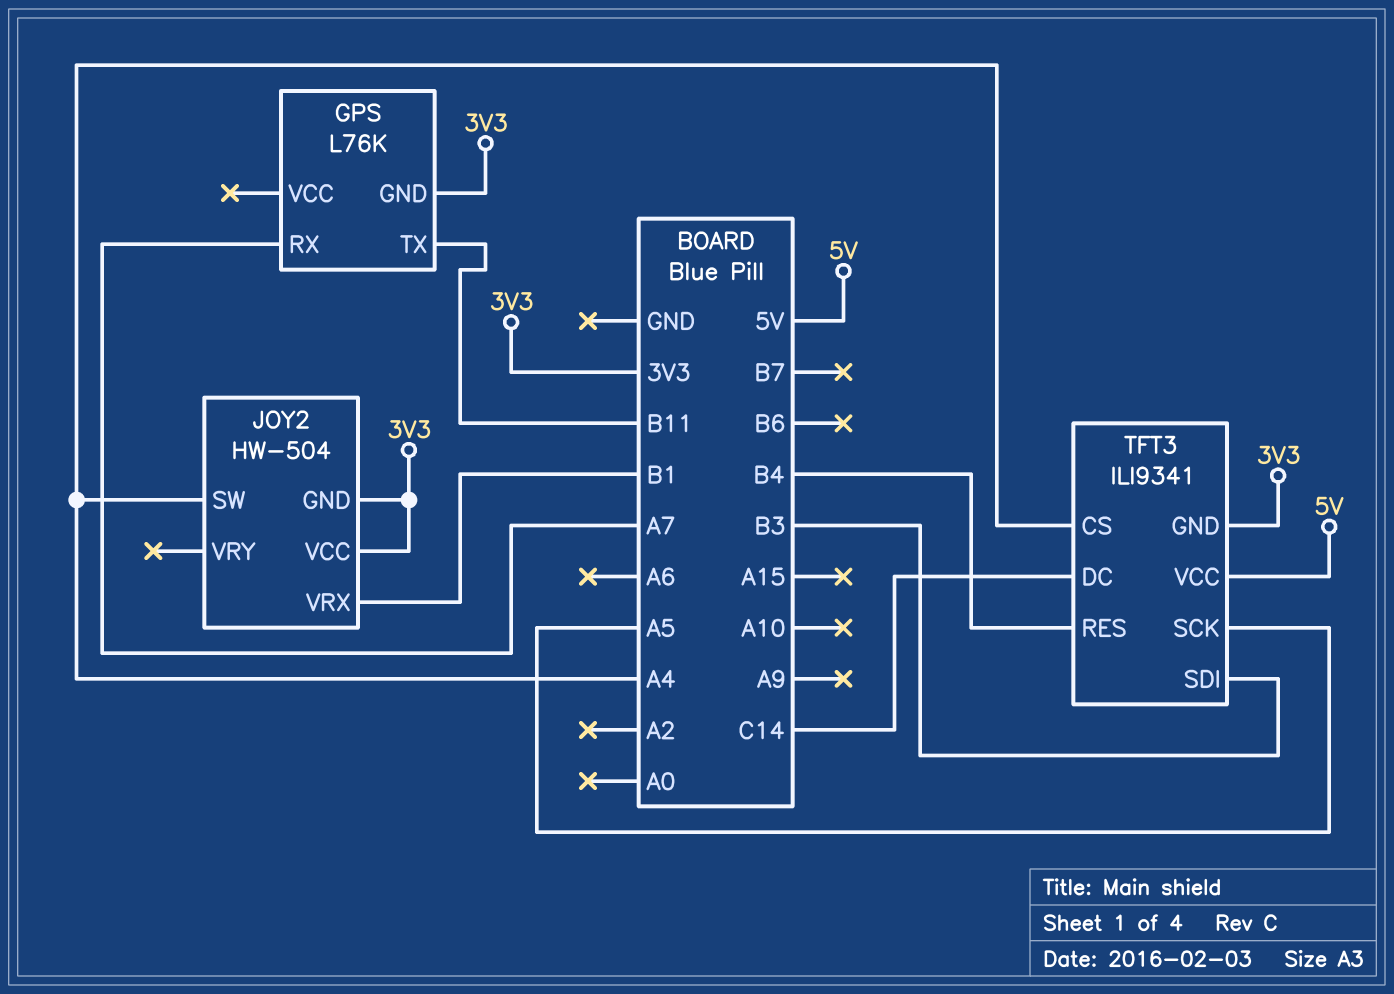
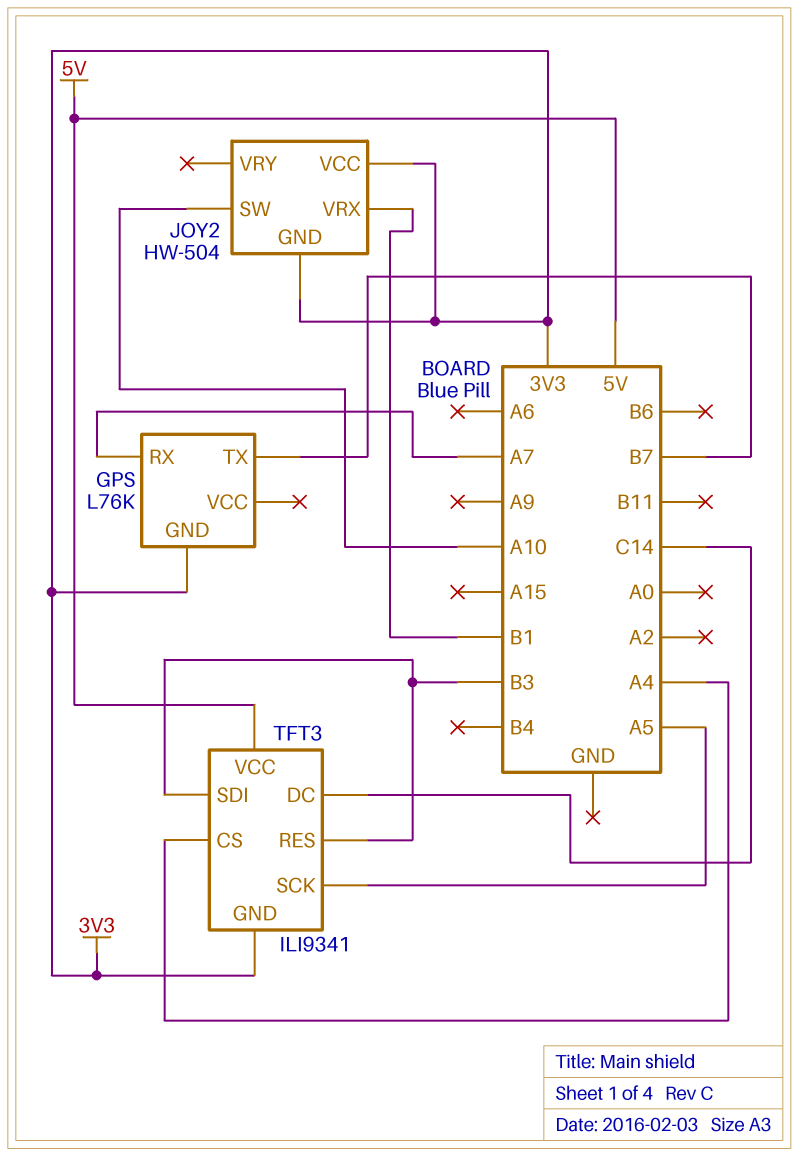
GPS pin TX: B11 -> B7
JOY2 pin SW: A4 -> A10
TFT3 pin RES: B4 -> B3

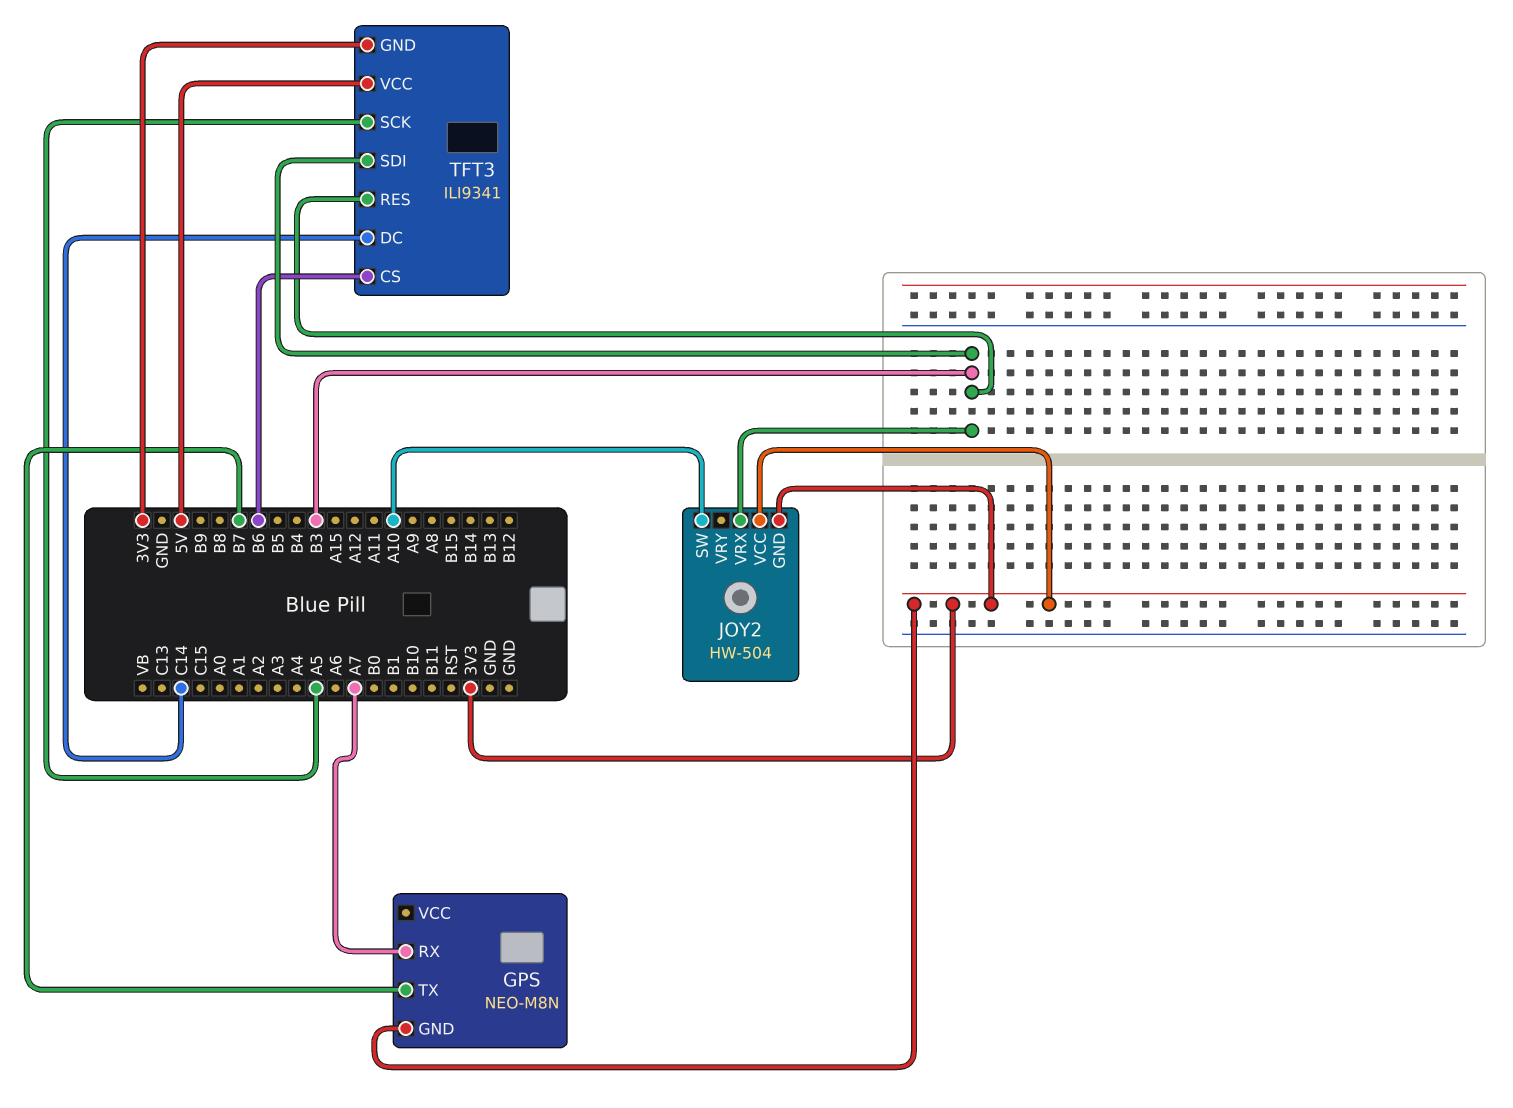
GPS: L76K -> NEO-M8N
JOY2 pin VRX: B1 -> B3
TFT3 pin CS: A4 -> B6

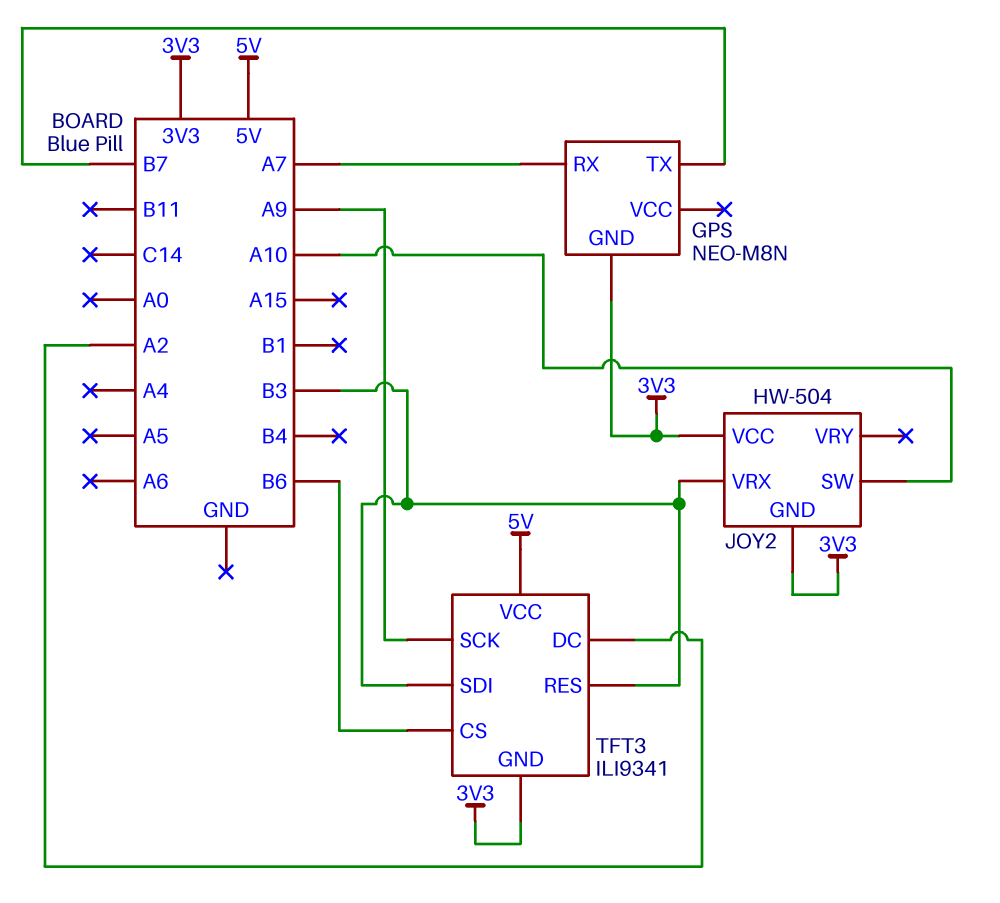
TFT3 pin DC: C14 -> A2
TFT3 pin SCK: A5 -> A9

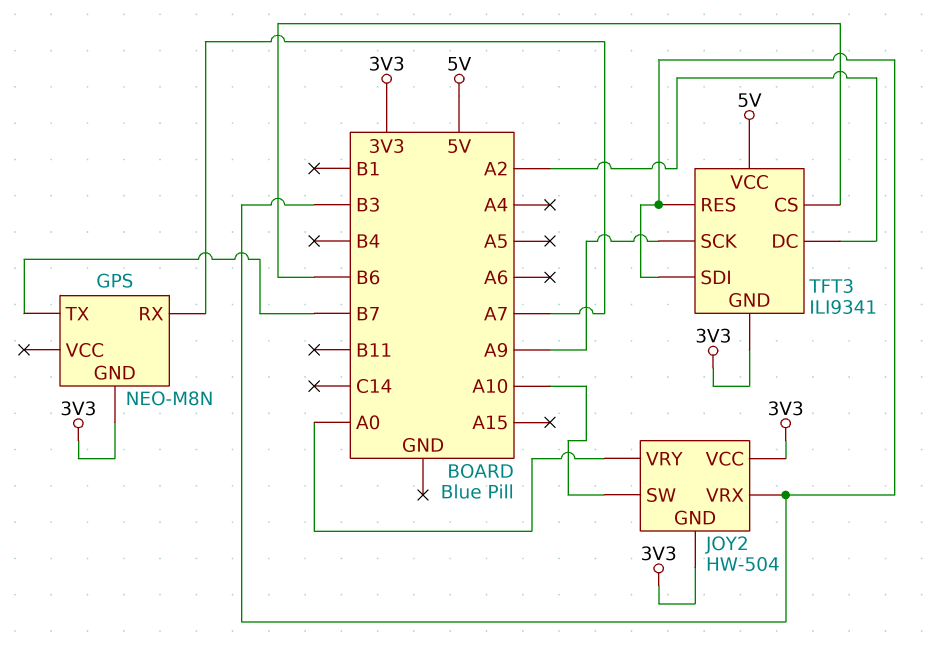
JOY2 pin VRY: none -> A0

